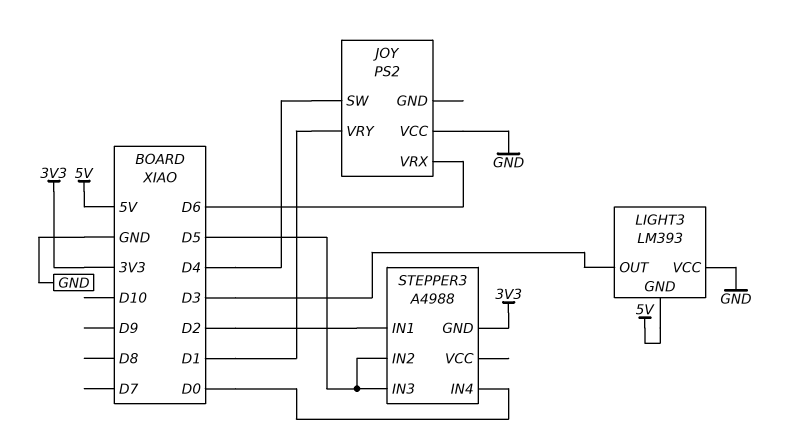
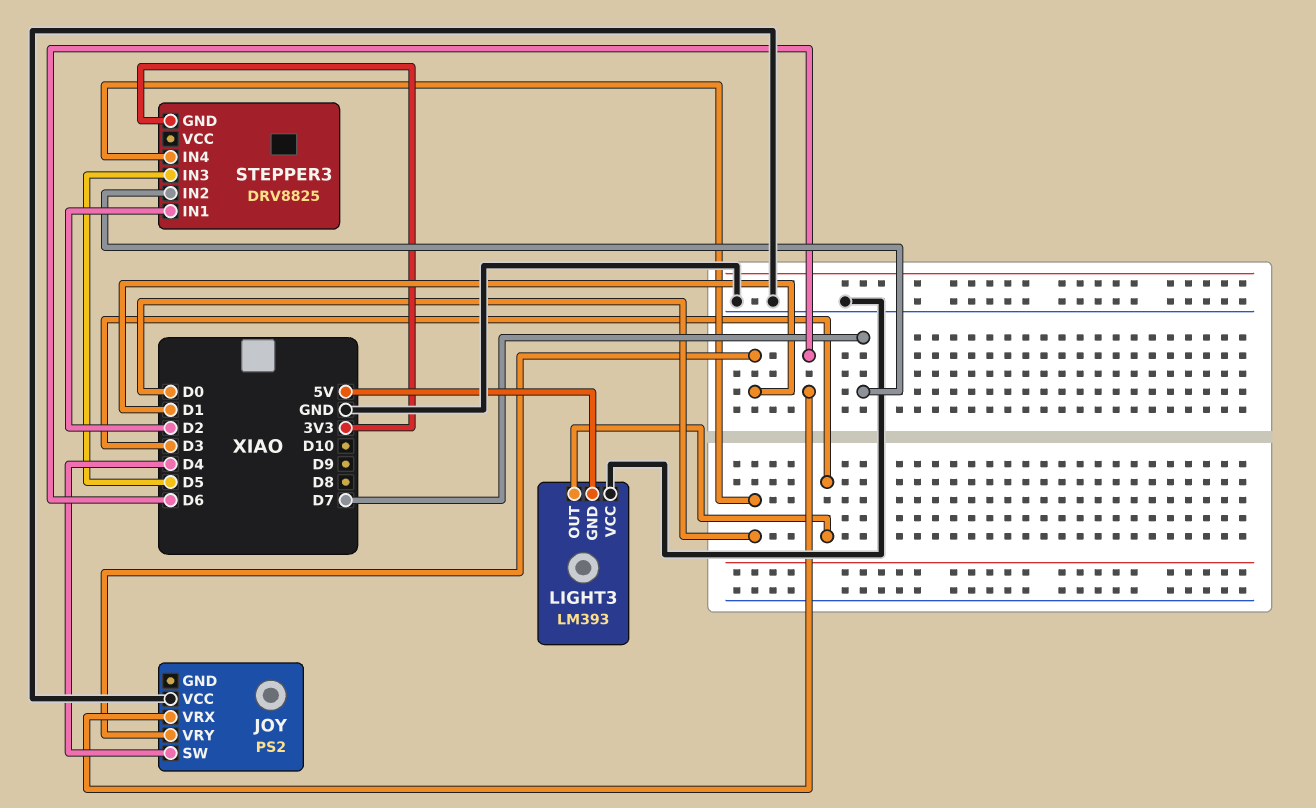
STEPPER3: A4988 -> DRV8825
STEPPER3 pin IN2: D5 -> D7

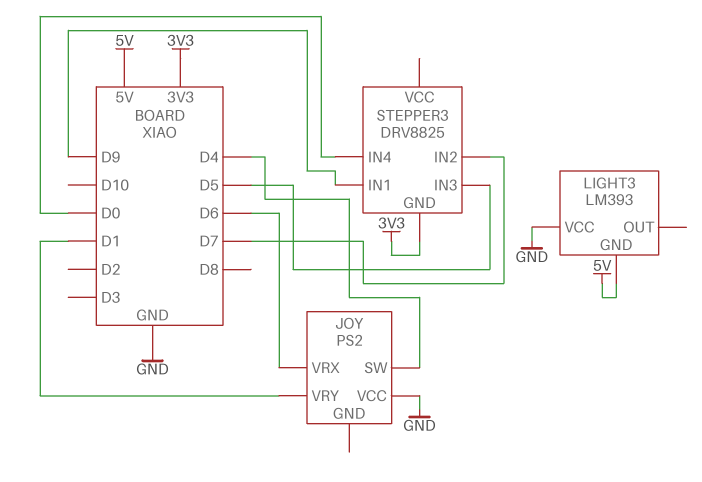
LIGHT3 pin OUT: D3 -> none
STEPPER3 pin IN1: D2 -> D9

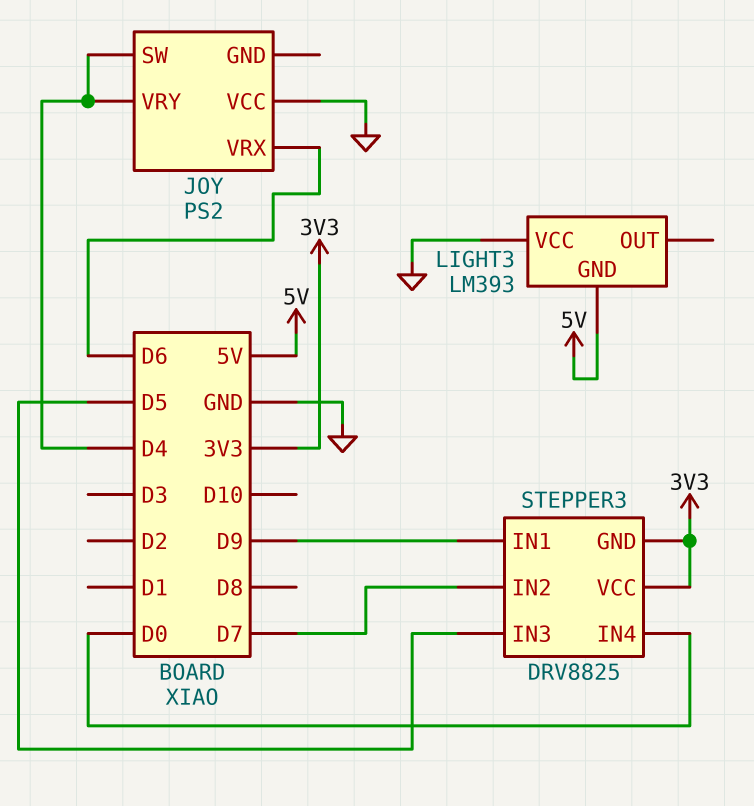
JOY pin VRY: D1 -> D4
STEPPER3 pin VCC: none -> 3V3

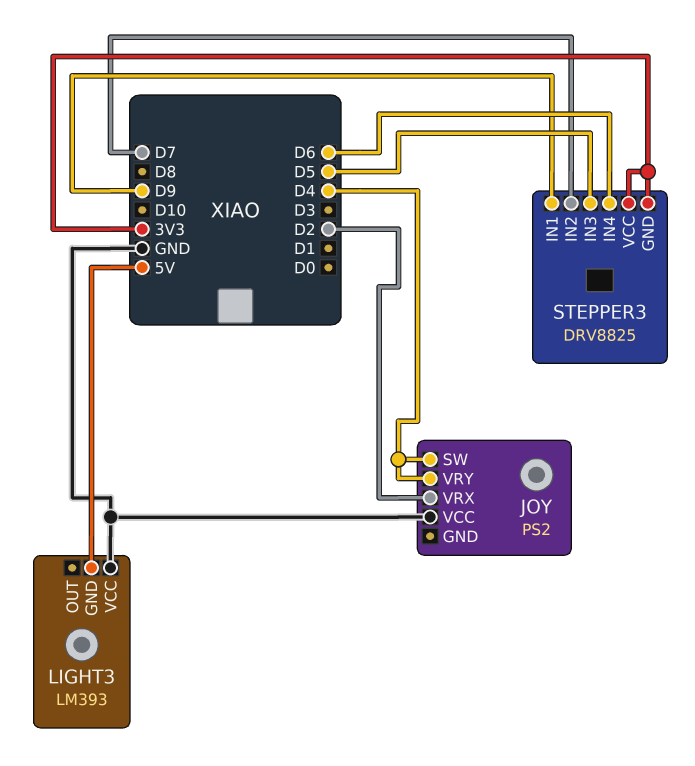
JOY pin VRX: D6 -> D2
STEPPER3 pin IN4: D0 -> D6

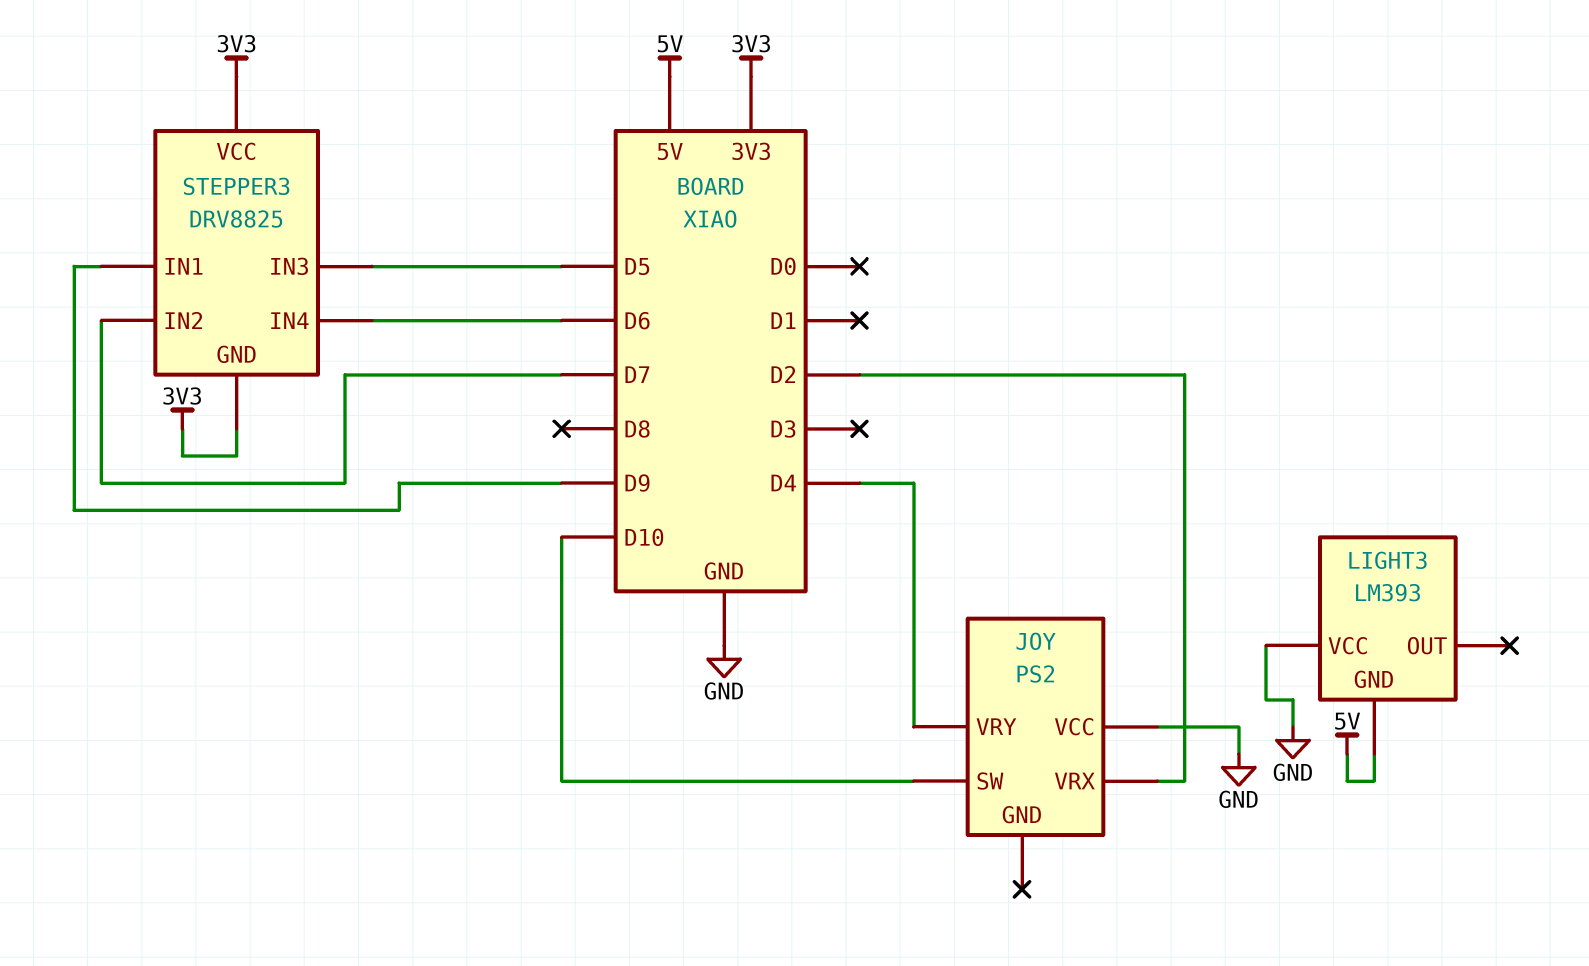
JOY pin SW: D4 -> D10

